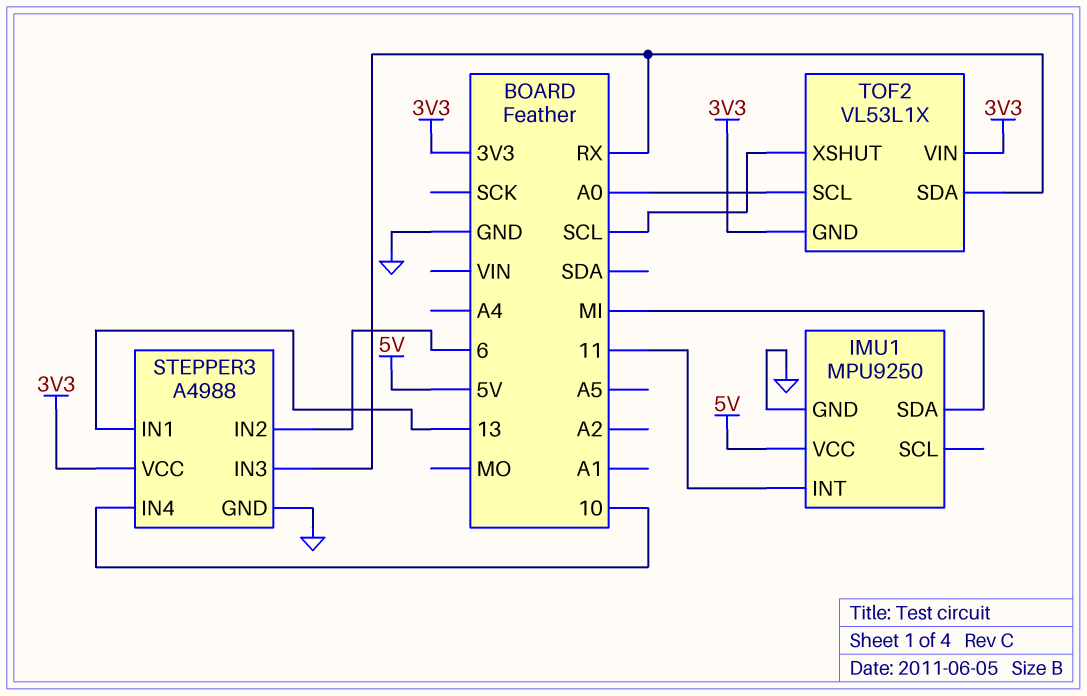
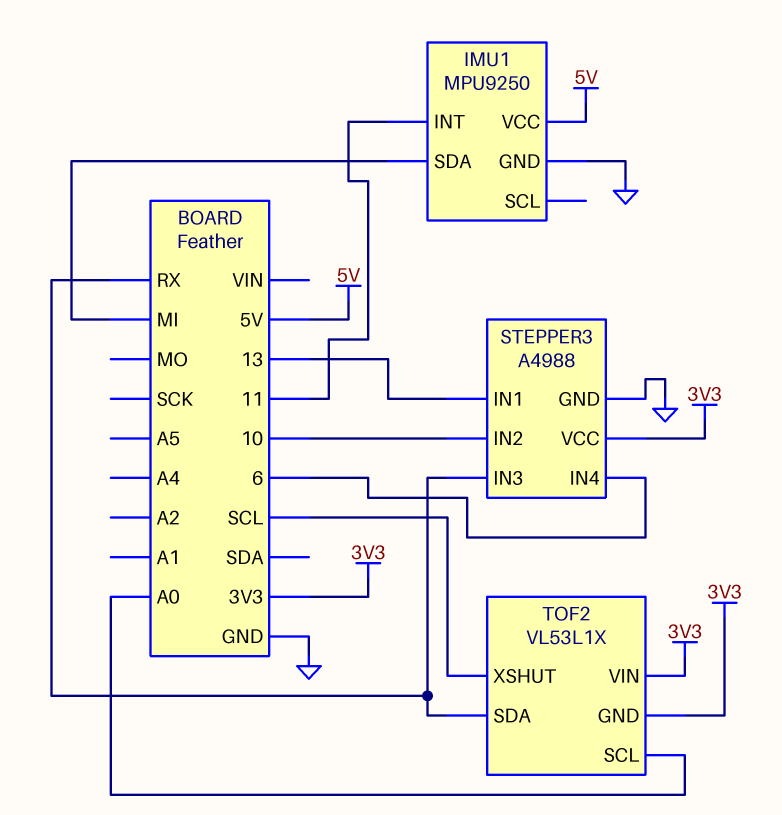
STEPPER3 pin IN2: 6 -> 10
STEPPER3 pin IN4: 10 -> 6

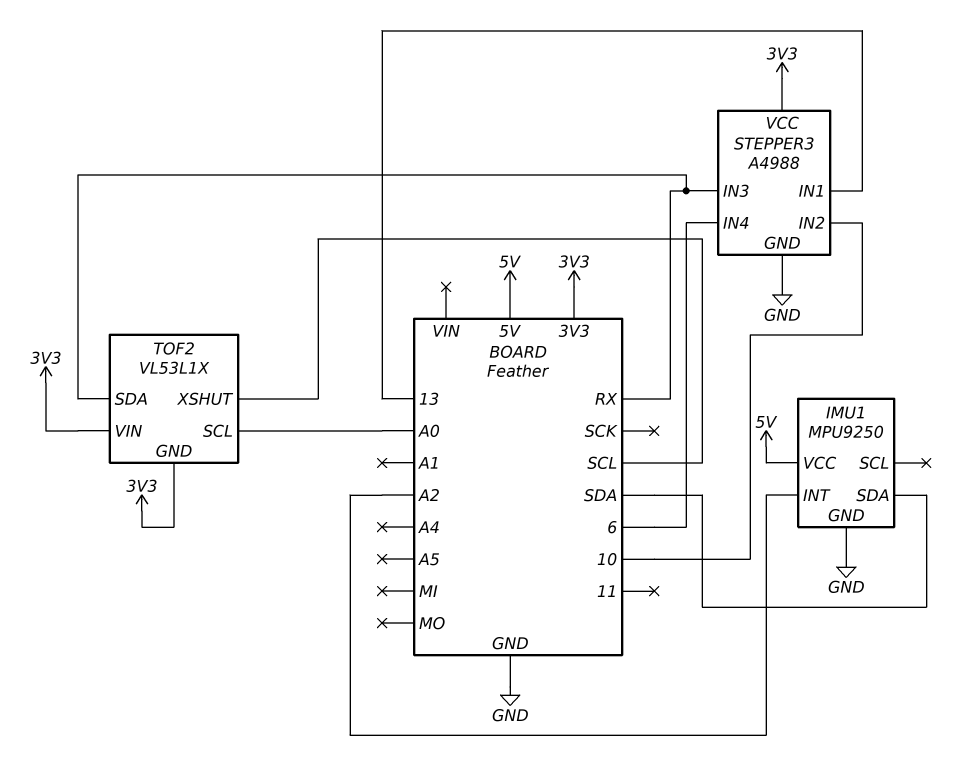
IMU1 pin INT: 11 -> A2
IMU1 pin SDA: MI -> SDA

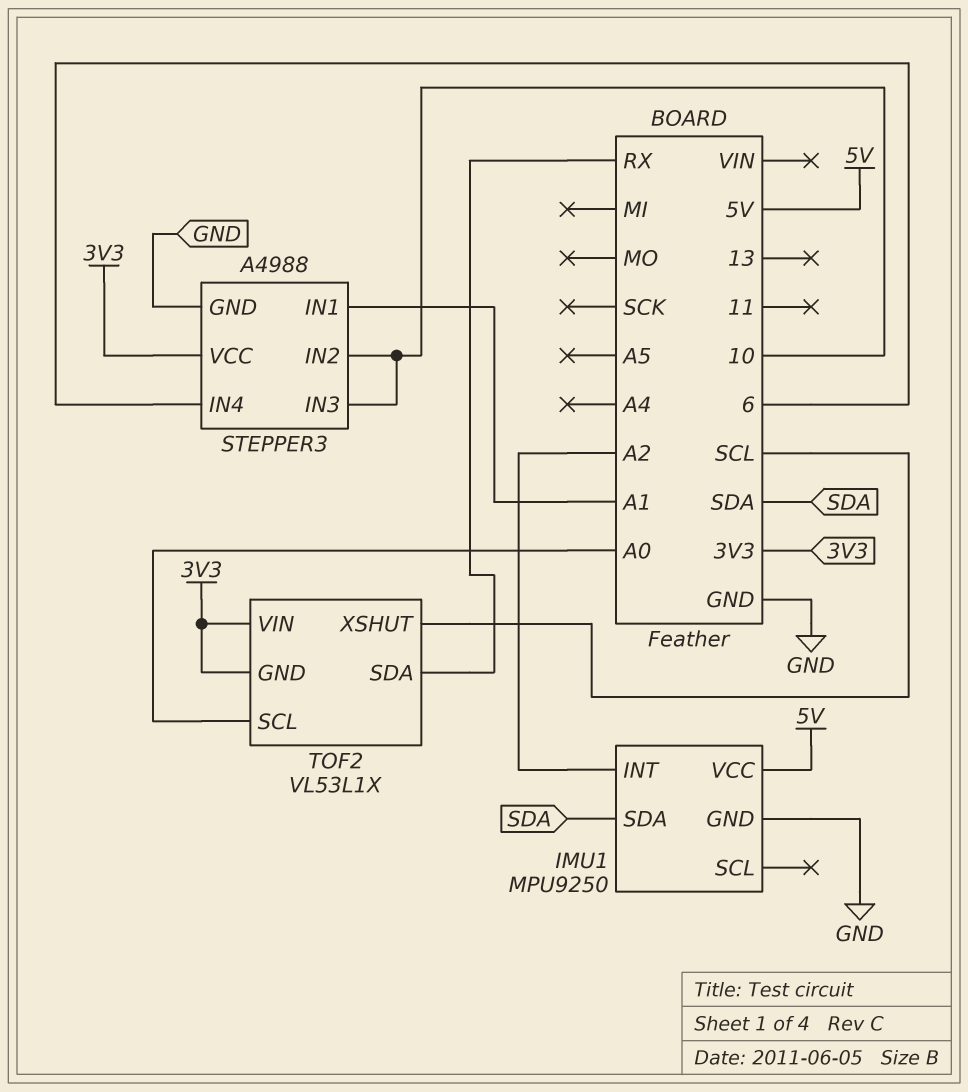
STEPPER3 pin IN1: 13 -> A1
STEPPER3 pin IN3: RX -> 10

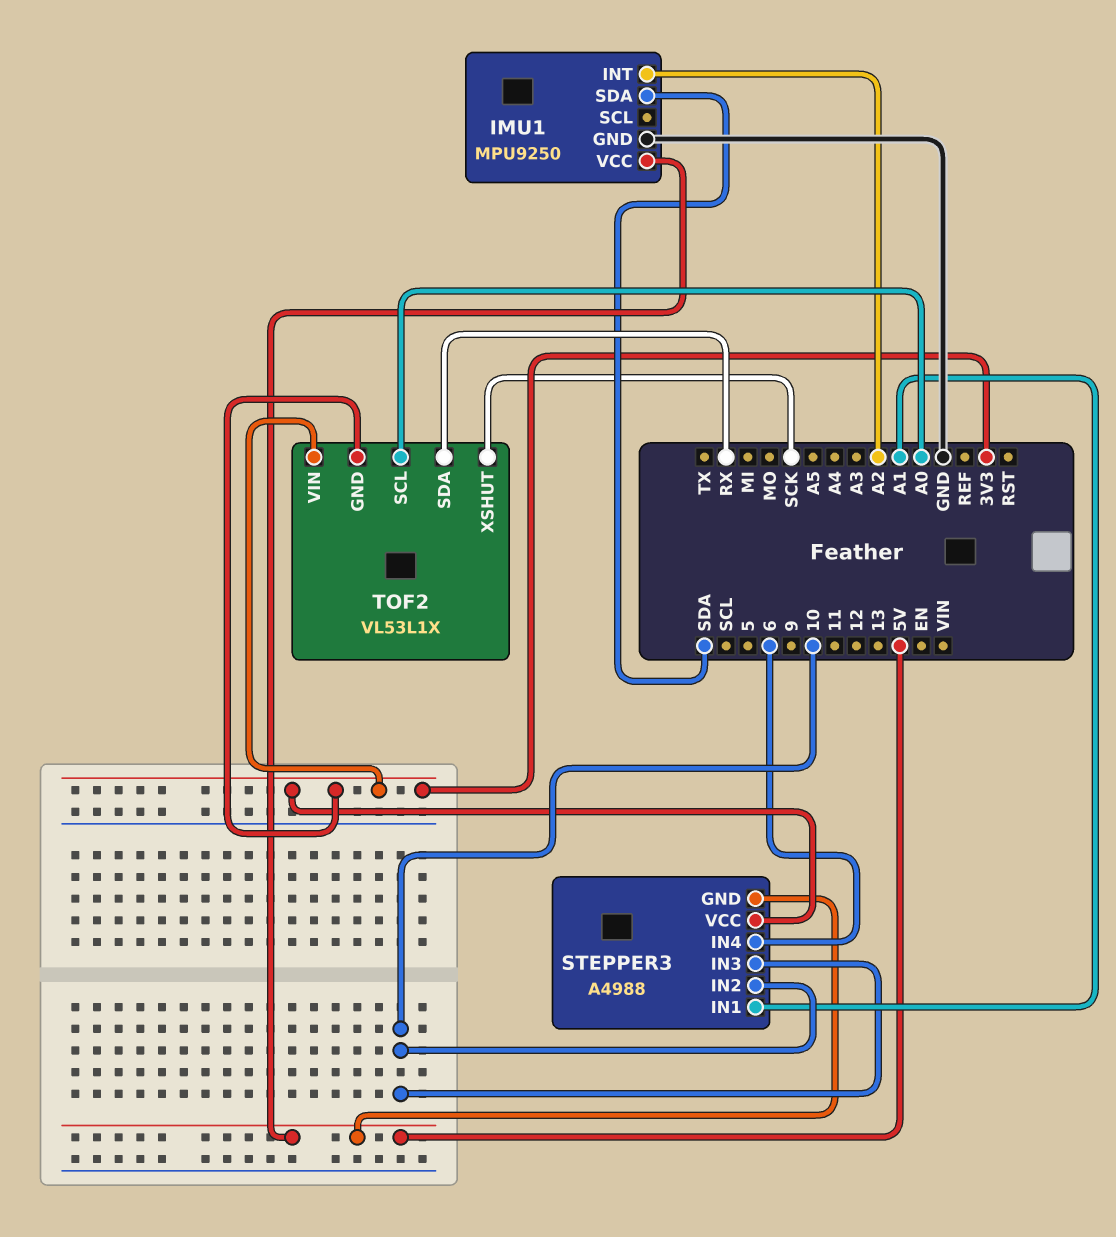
STEPPER3 pin GND: GND -> 5V
TOF2 pin XSHUT: SCL -> SCK

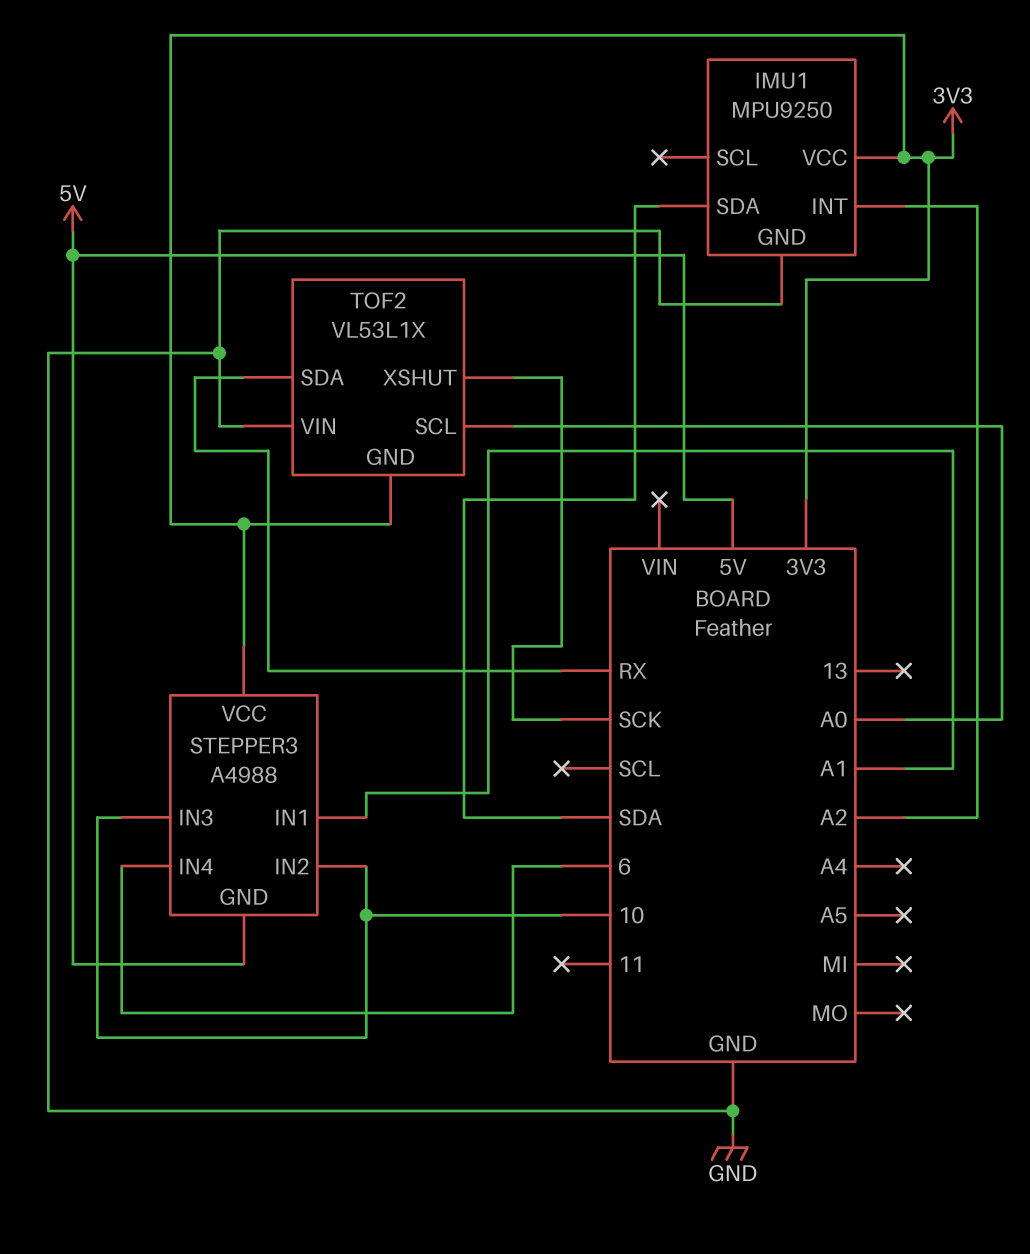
IMU1 pin VCC: 5V -> 3V3
TOF2 pin VIN: 3V3 -> GND

